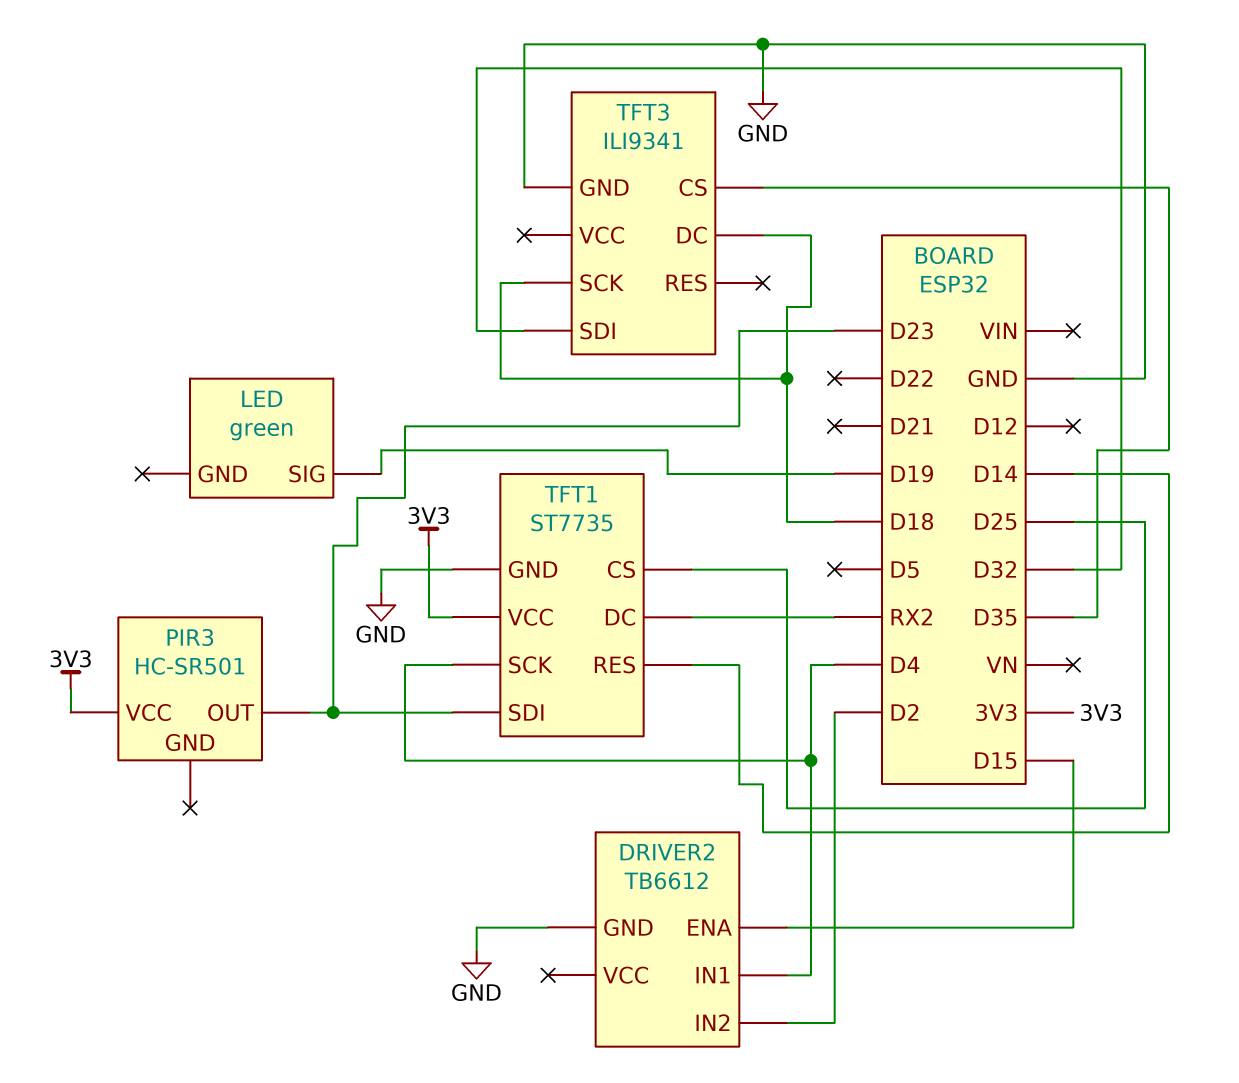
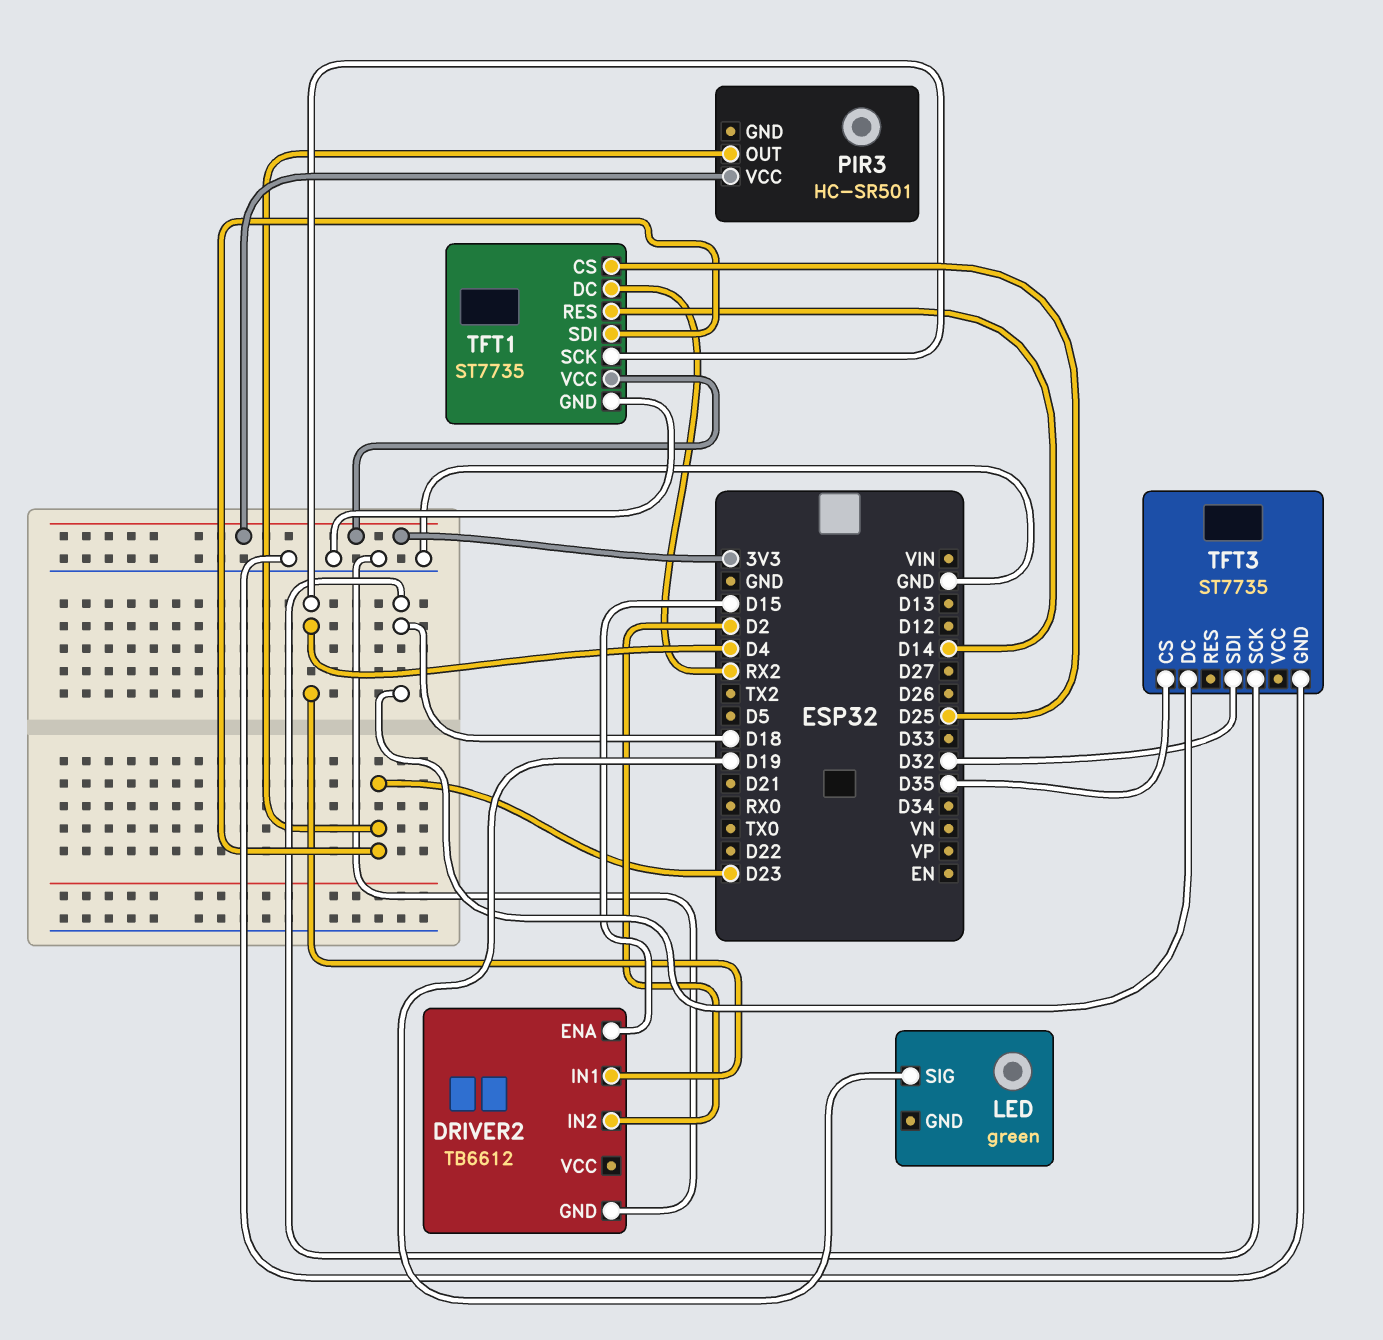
TFT3: ILI9341 -> ST7735

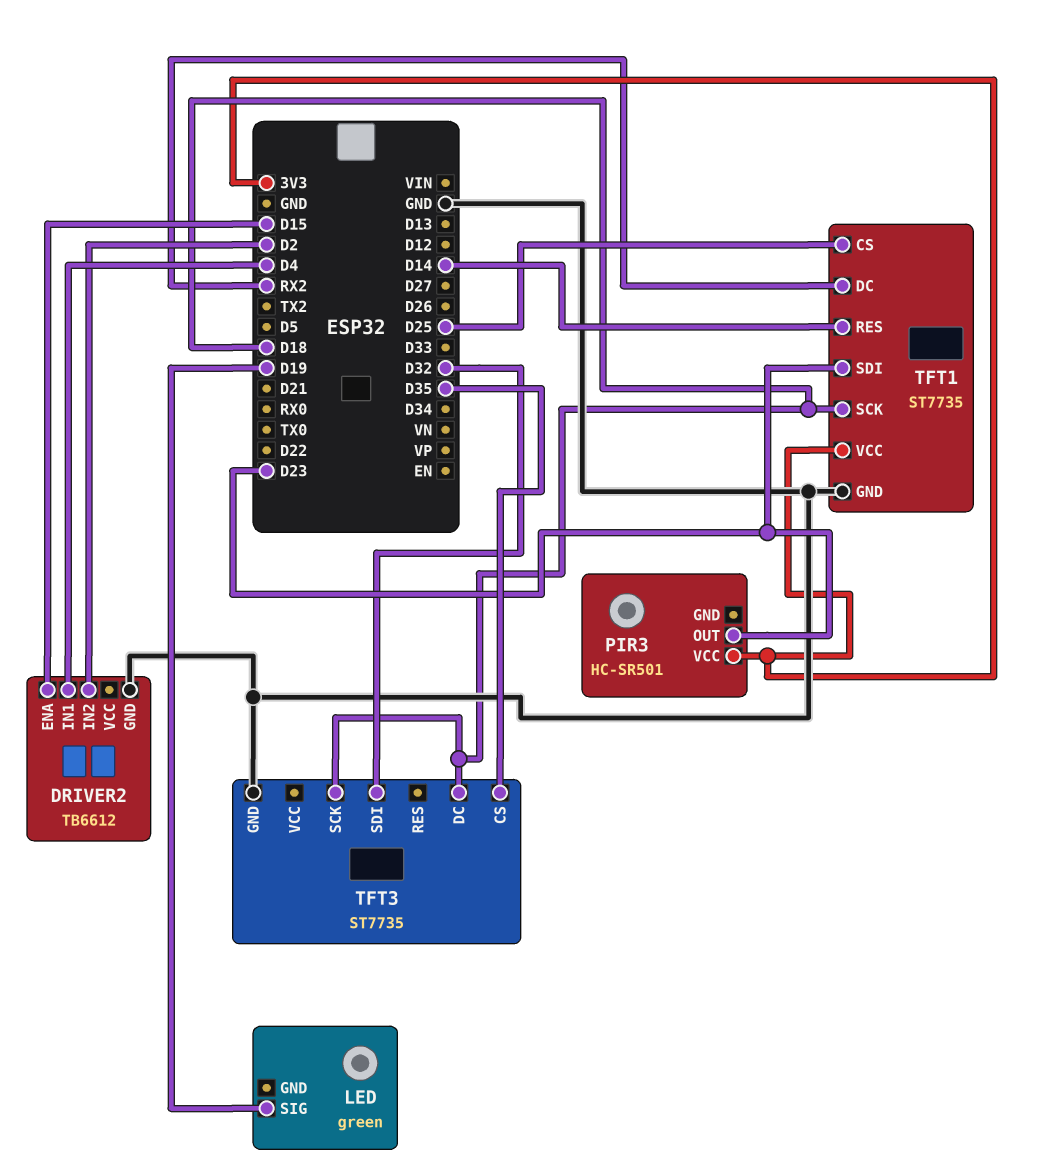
TFT1 pin SCK: D4 -> D18

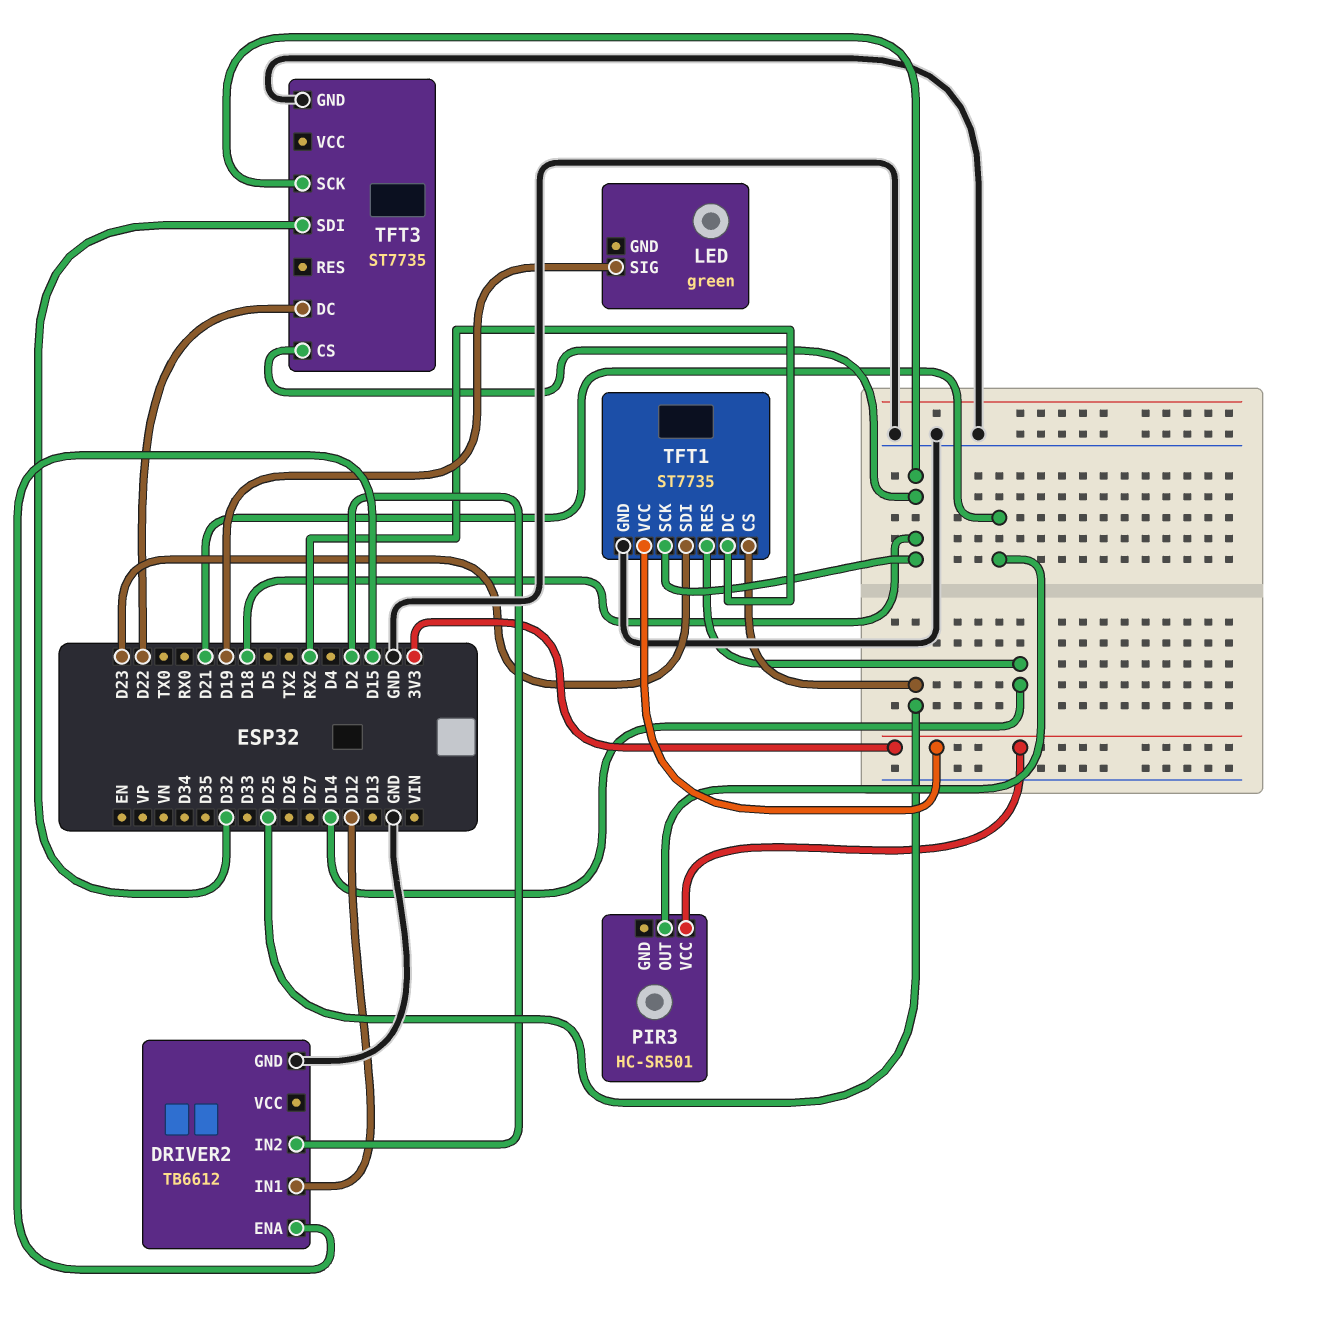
DRIVER2 pin IN1: D4 -> D12
PIR3 pin OUT: D23 -> D21
TFT3 pin CS: D35 -> D18
TFT3 pin DC: D18 -> D22

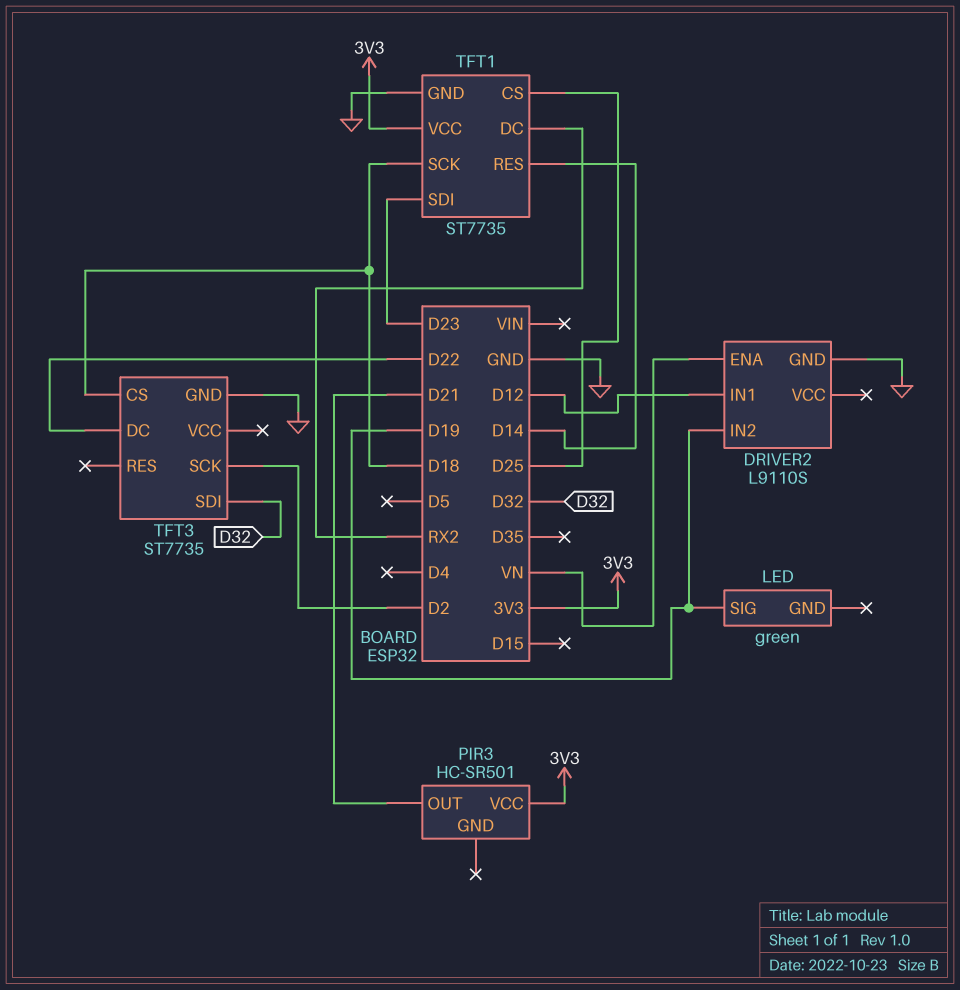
DRIVER2: TB6612 -> L9110S
DRIVER2 pin ENA: D15 -> VN
DRIVER2 pin IN2: D2 -> D19
TFT3 pin SCK: D18 -> D2

